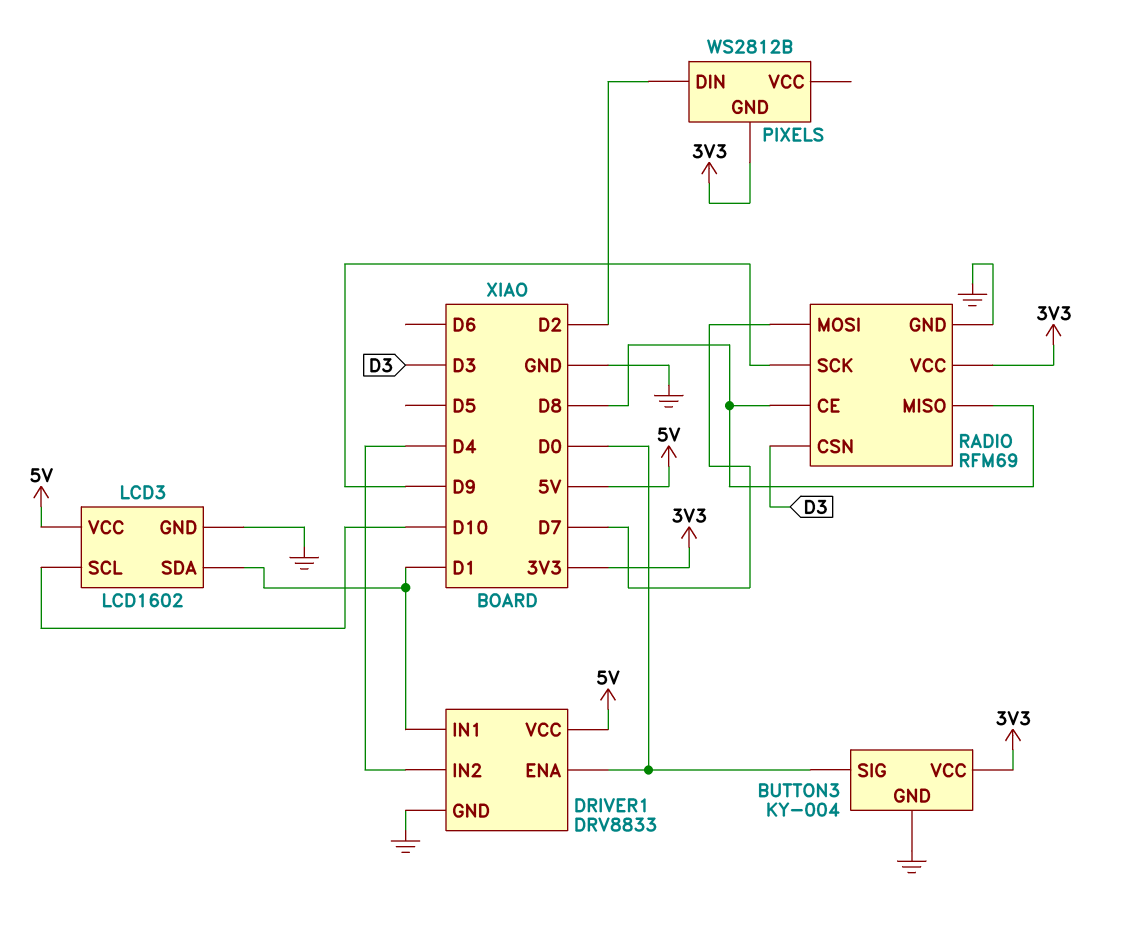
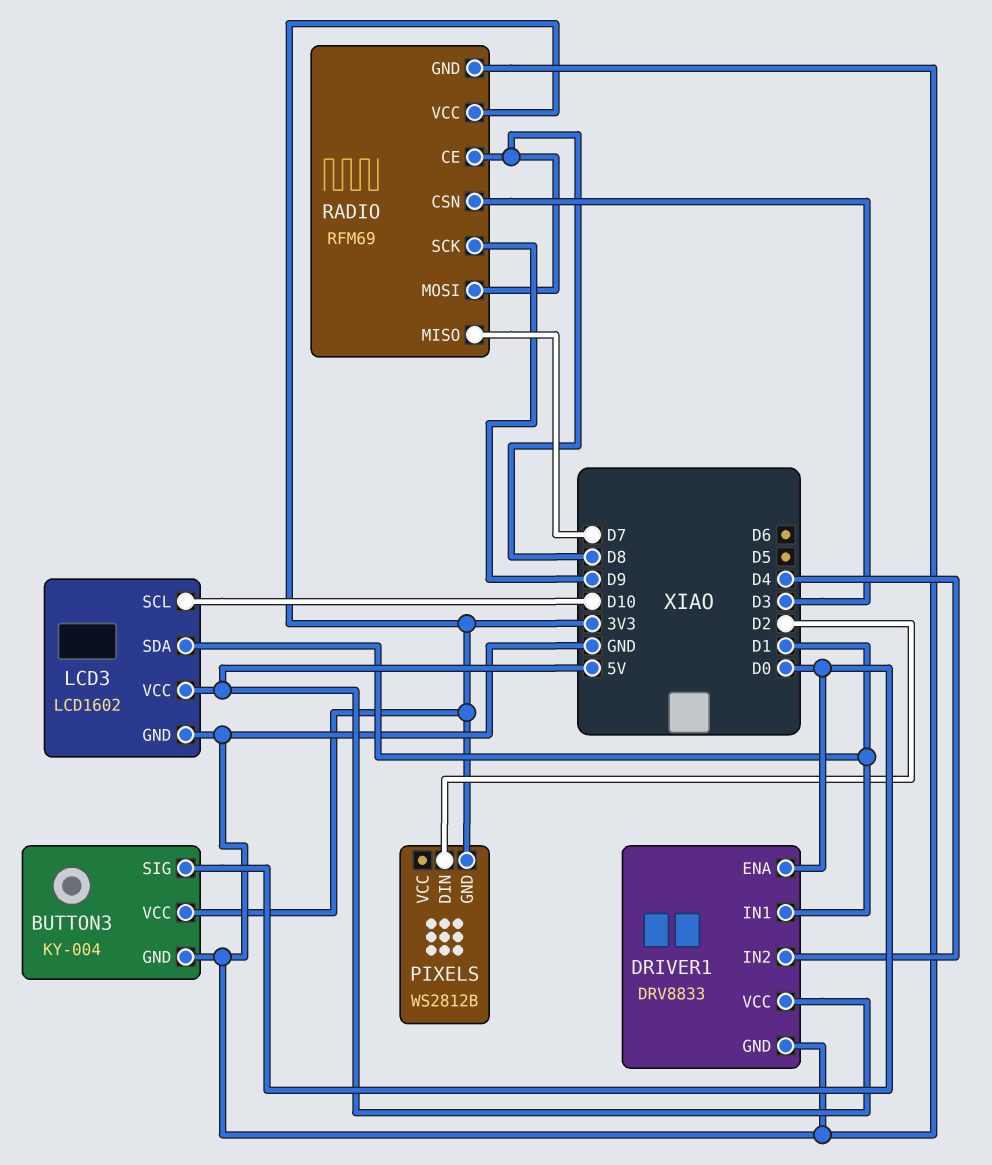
RADIO pin MISO: D8 -> D7
RADIO pin MOSI: D7 -> D8

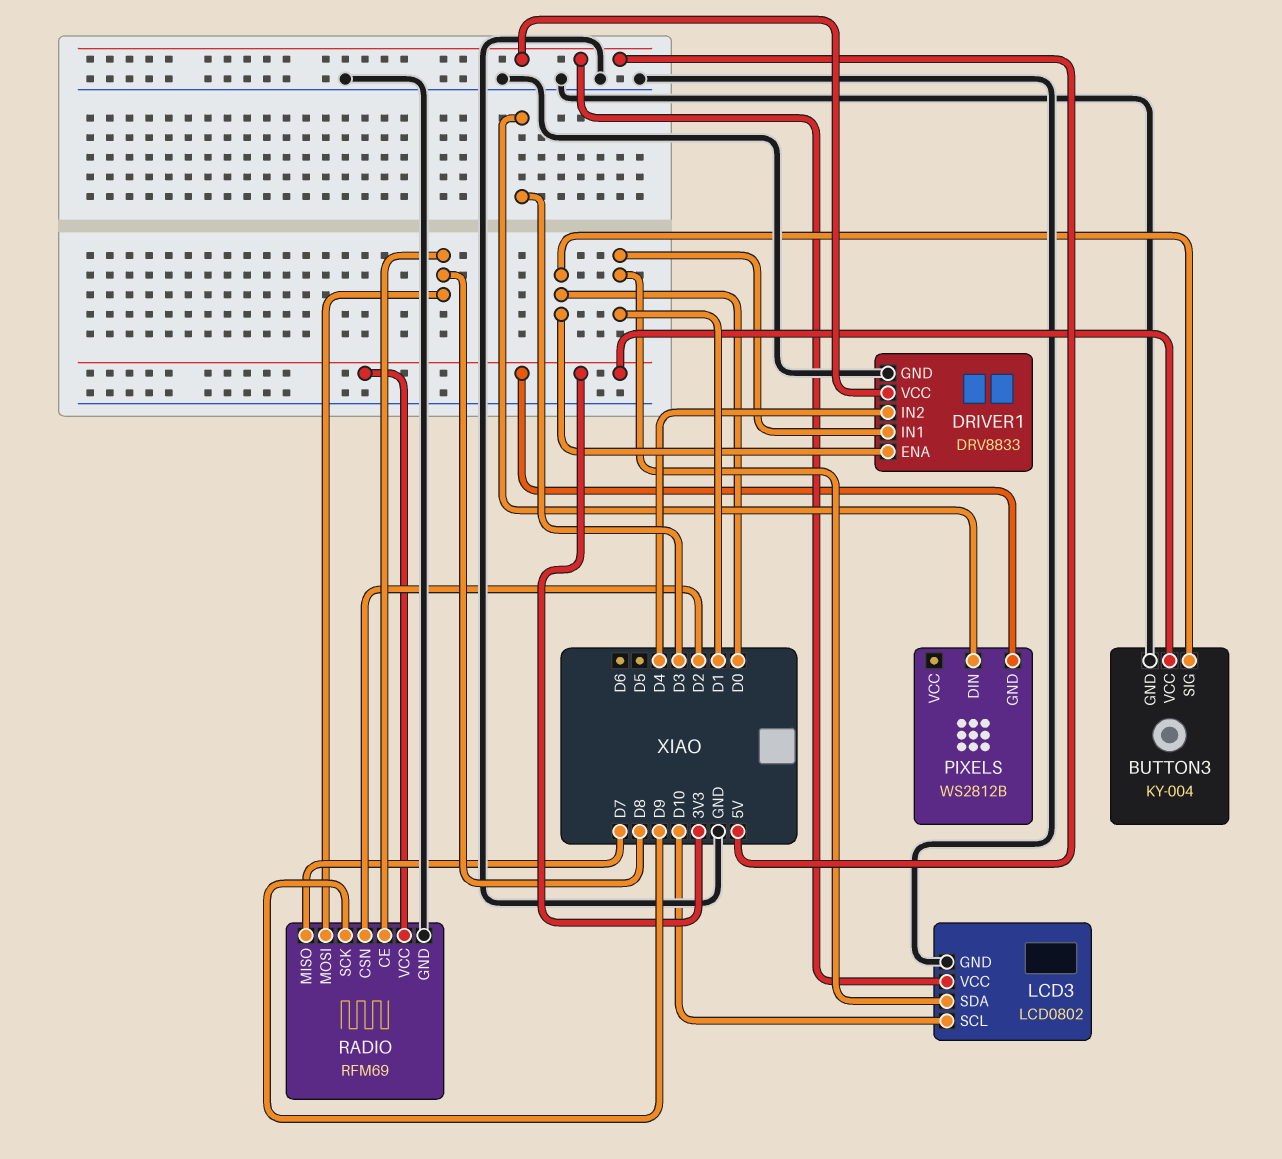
LCD3: LCD1602 -> LCD0802
PIXELS pin DIN: D2 -> D3
RADIO pin CSN: D3 -> D2

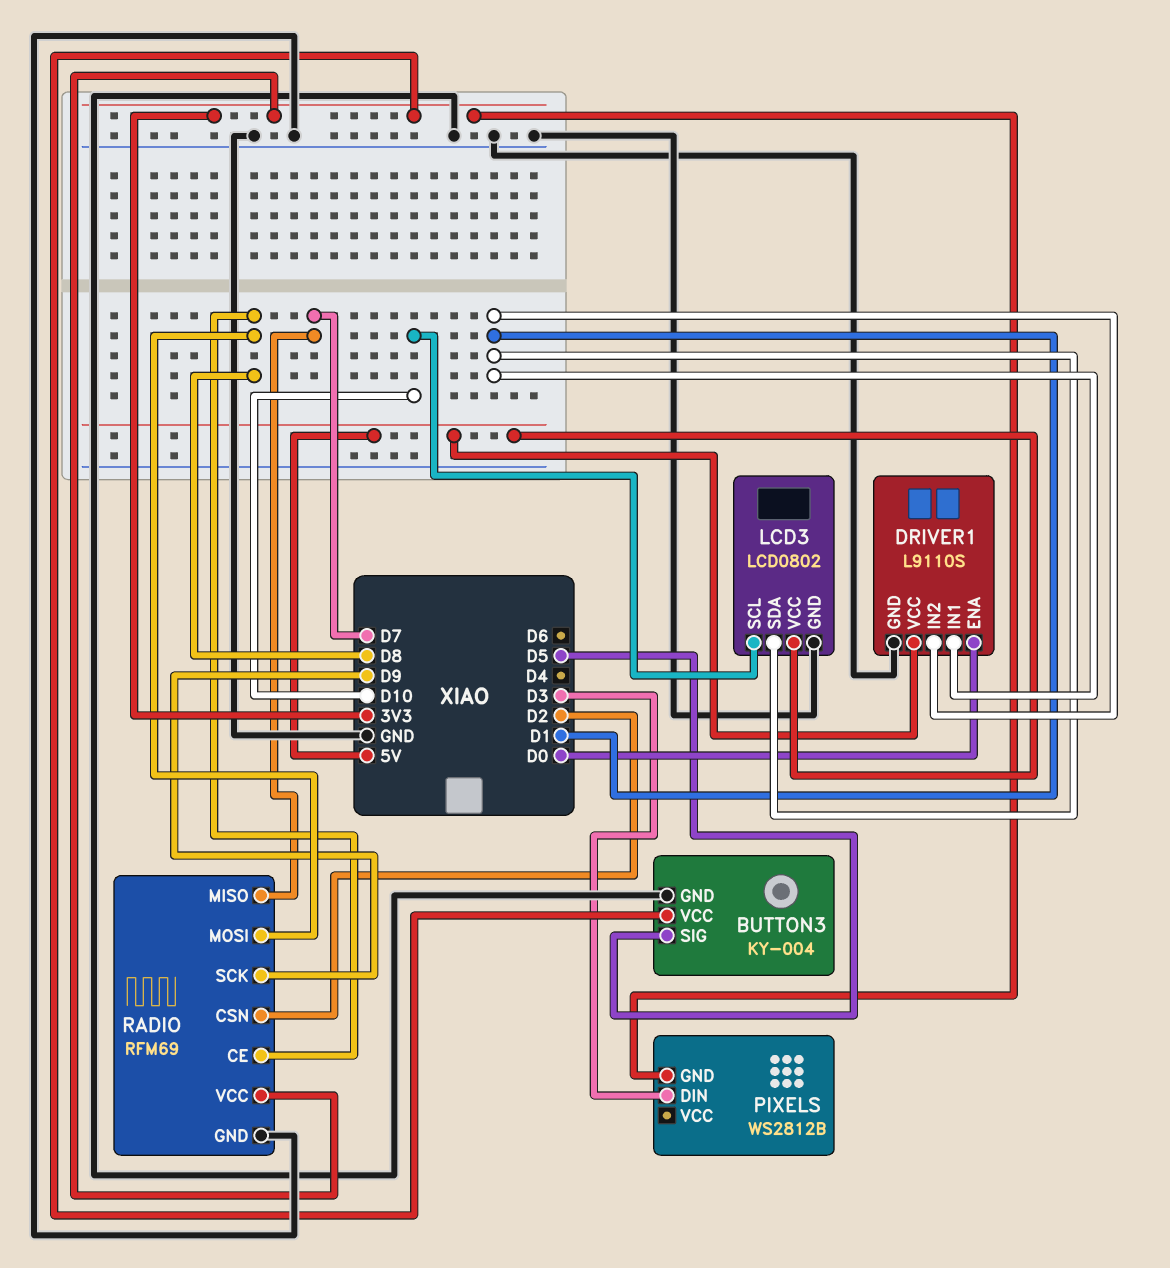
BUTTON3 pin SIG: D0 -> D5
DRIVER1: DRV8833 -> L9110S
DRIVER1 pin IN2: D4 -> D1

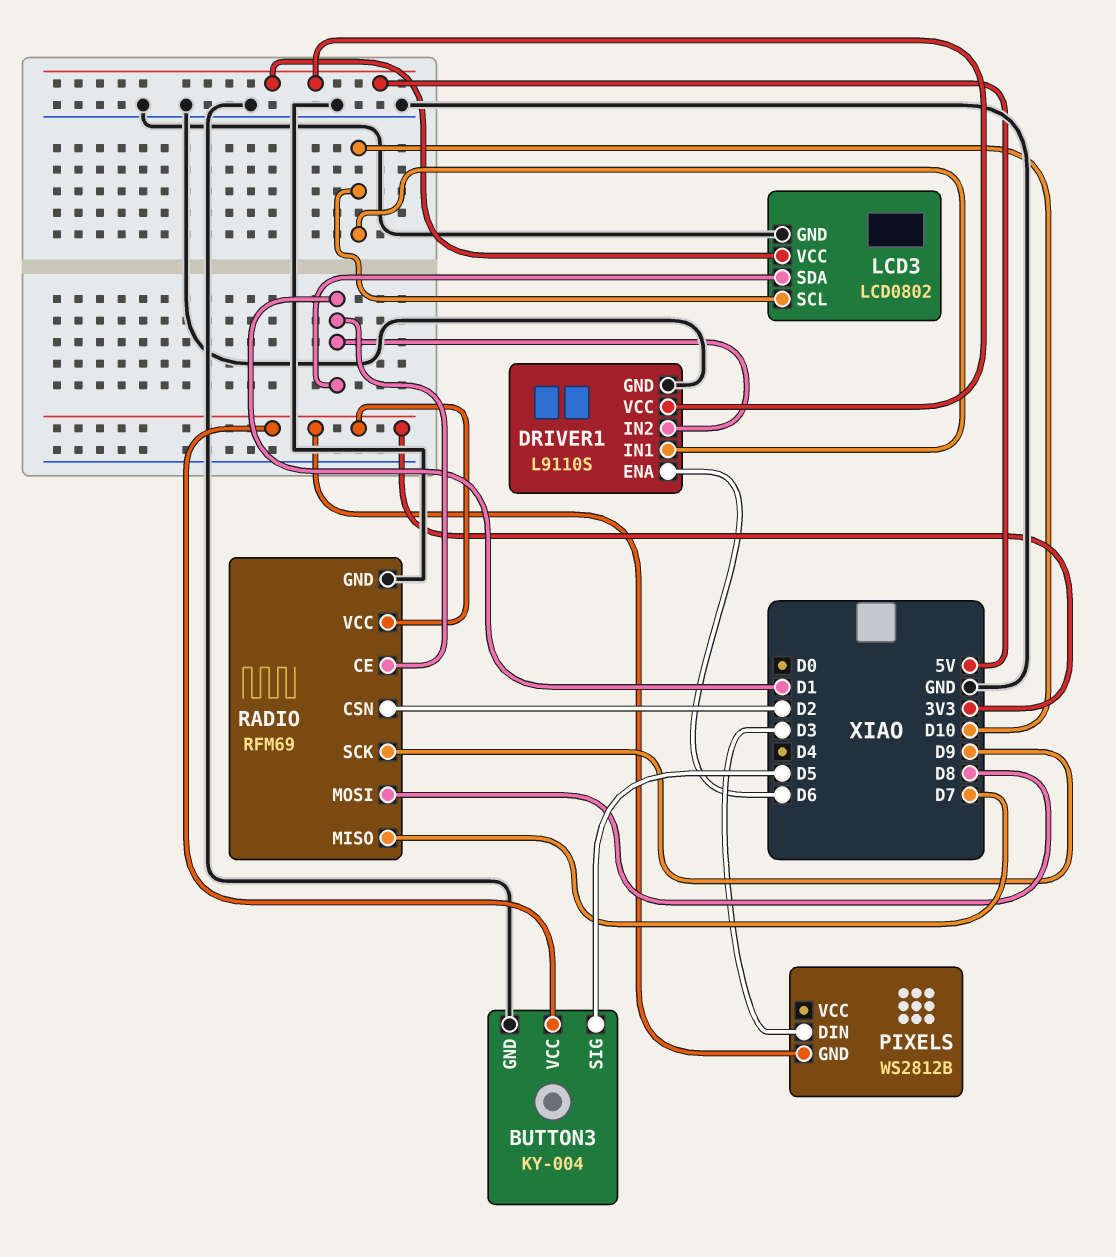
DRIVER1 pin ENA: D0 -> D6
DRIVER1 pin IN1: D1 -> D10
RADIO pin CE: D8 -> D1

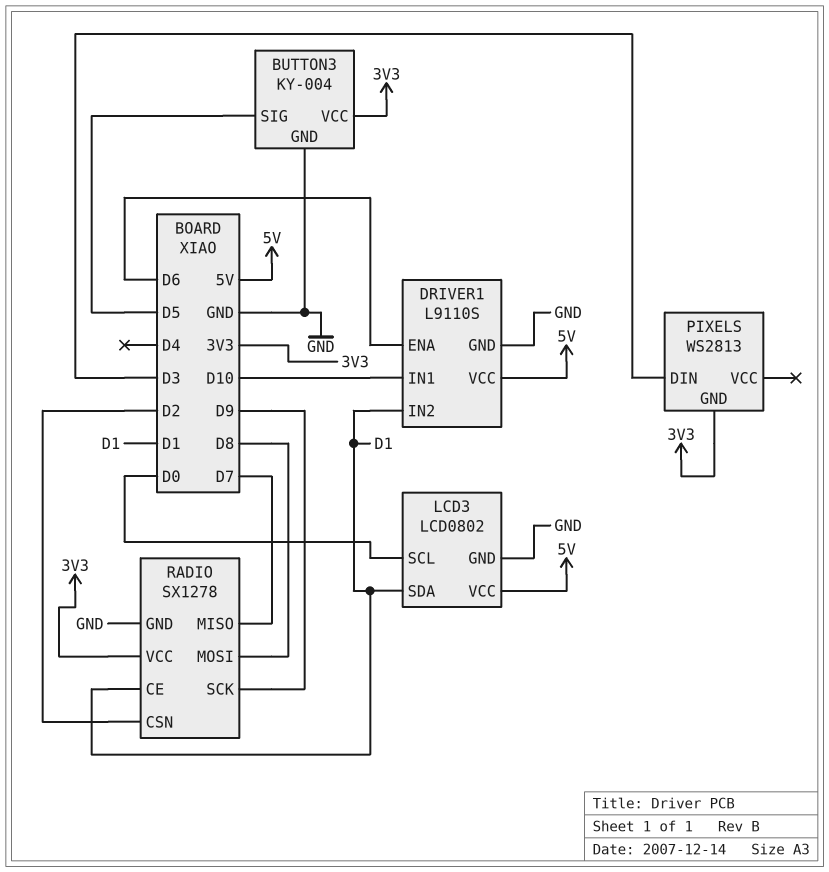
LCD3 pin SCL: D10 -> D0
PIXELS: WS2812B -> WS2813
RADIO: RFM69 -> SX1278

